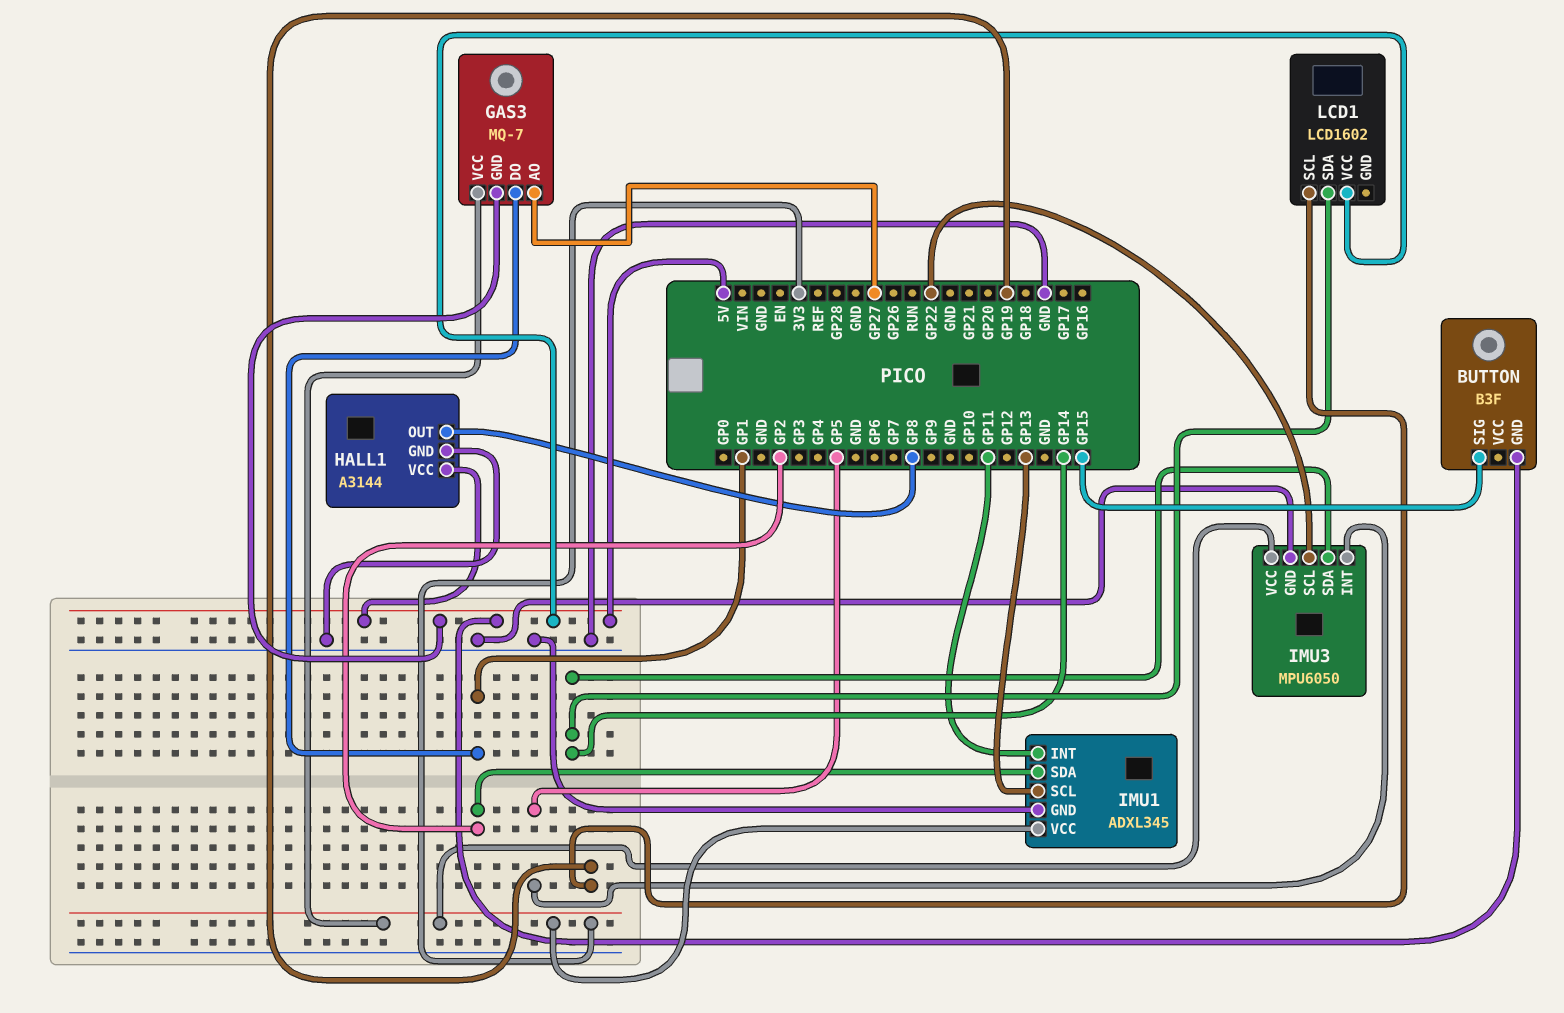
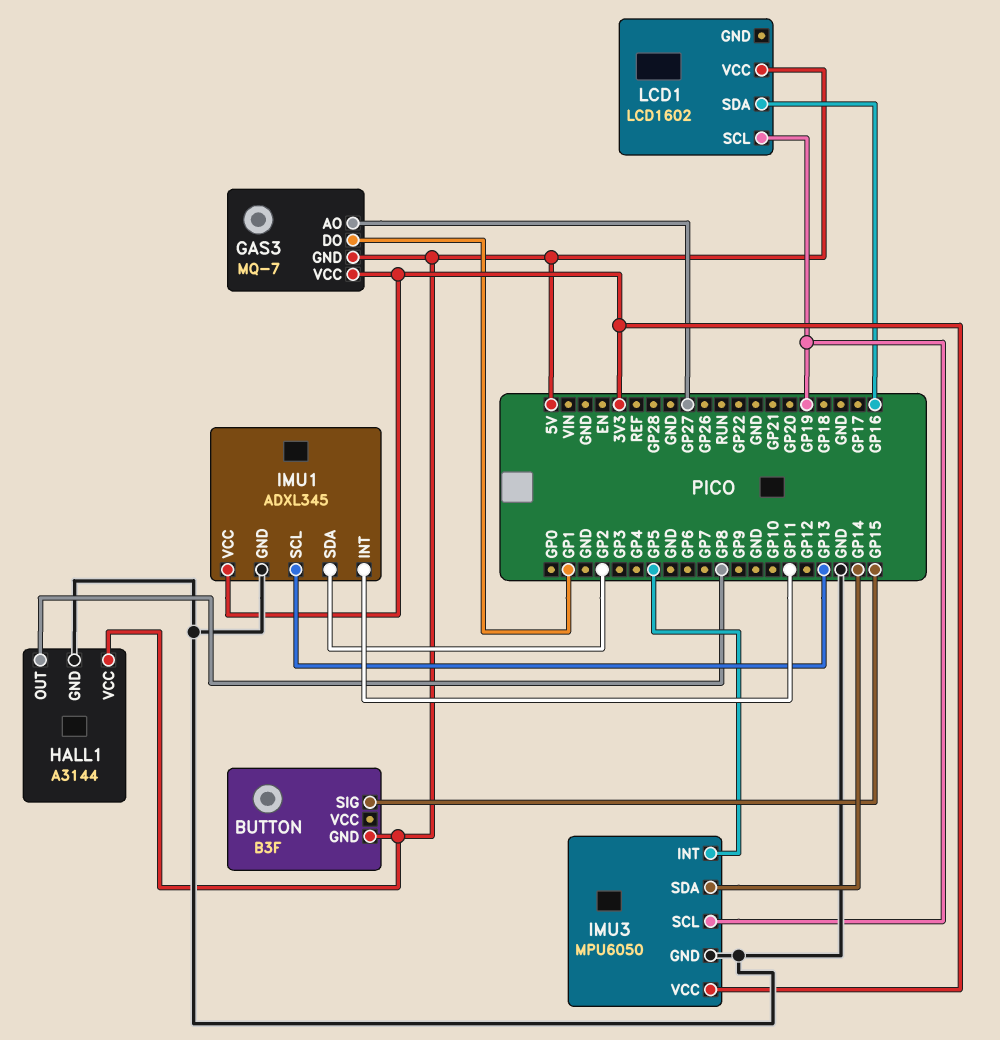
IMU3 pin SCL: GP22 -> GP19
LCD1 pin SDA: GP14 -> GP16

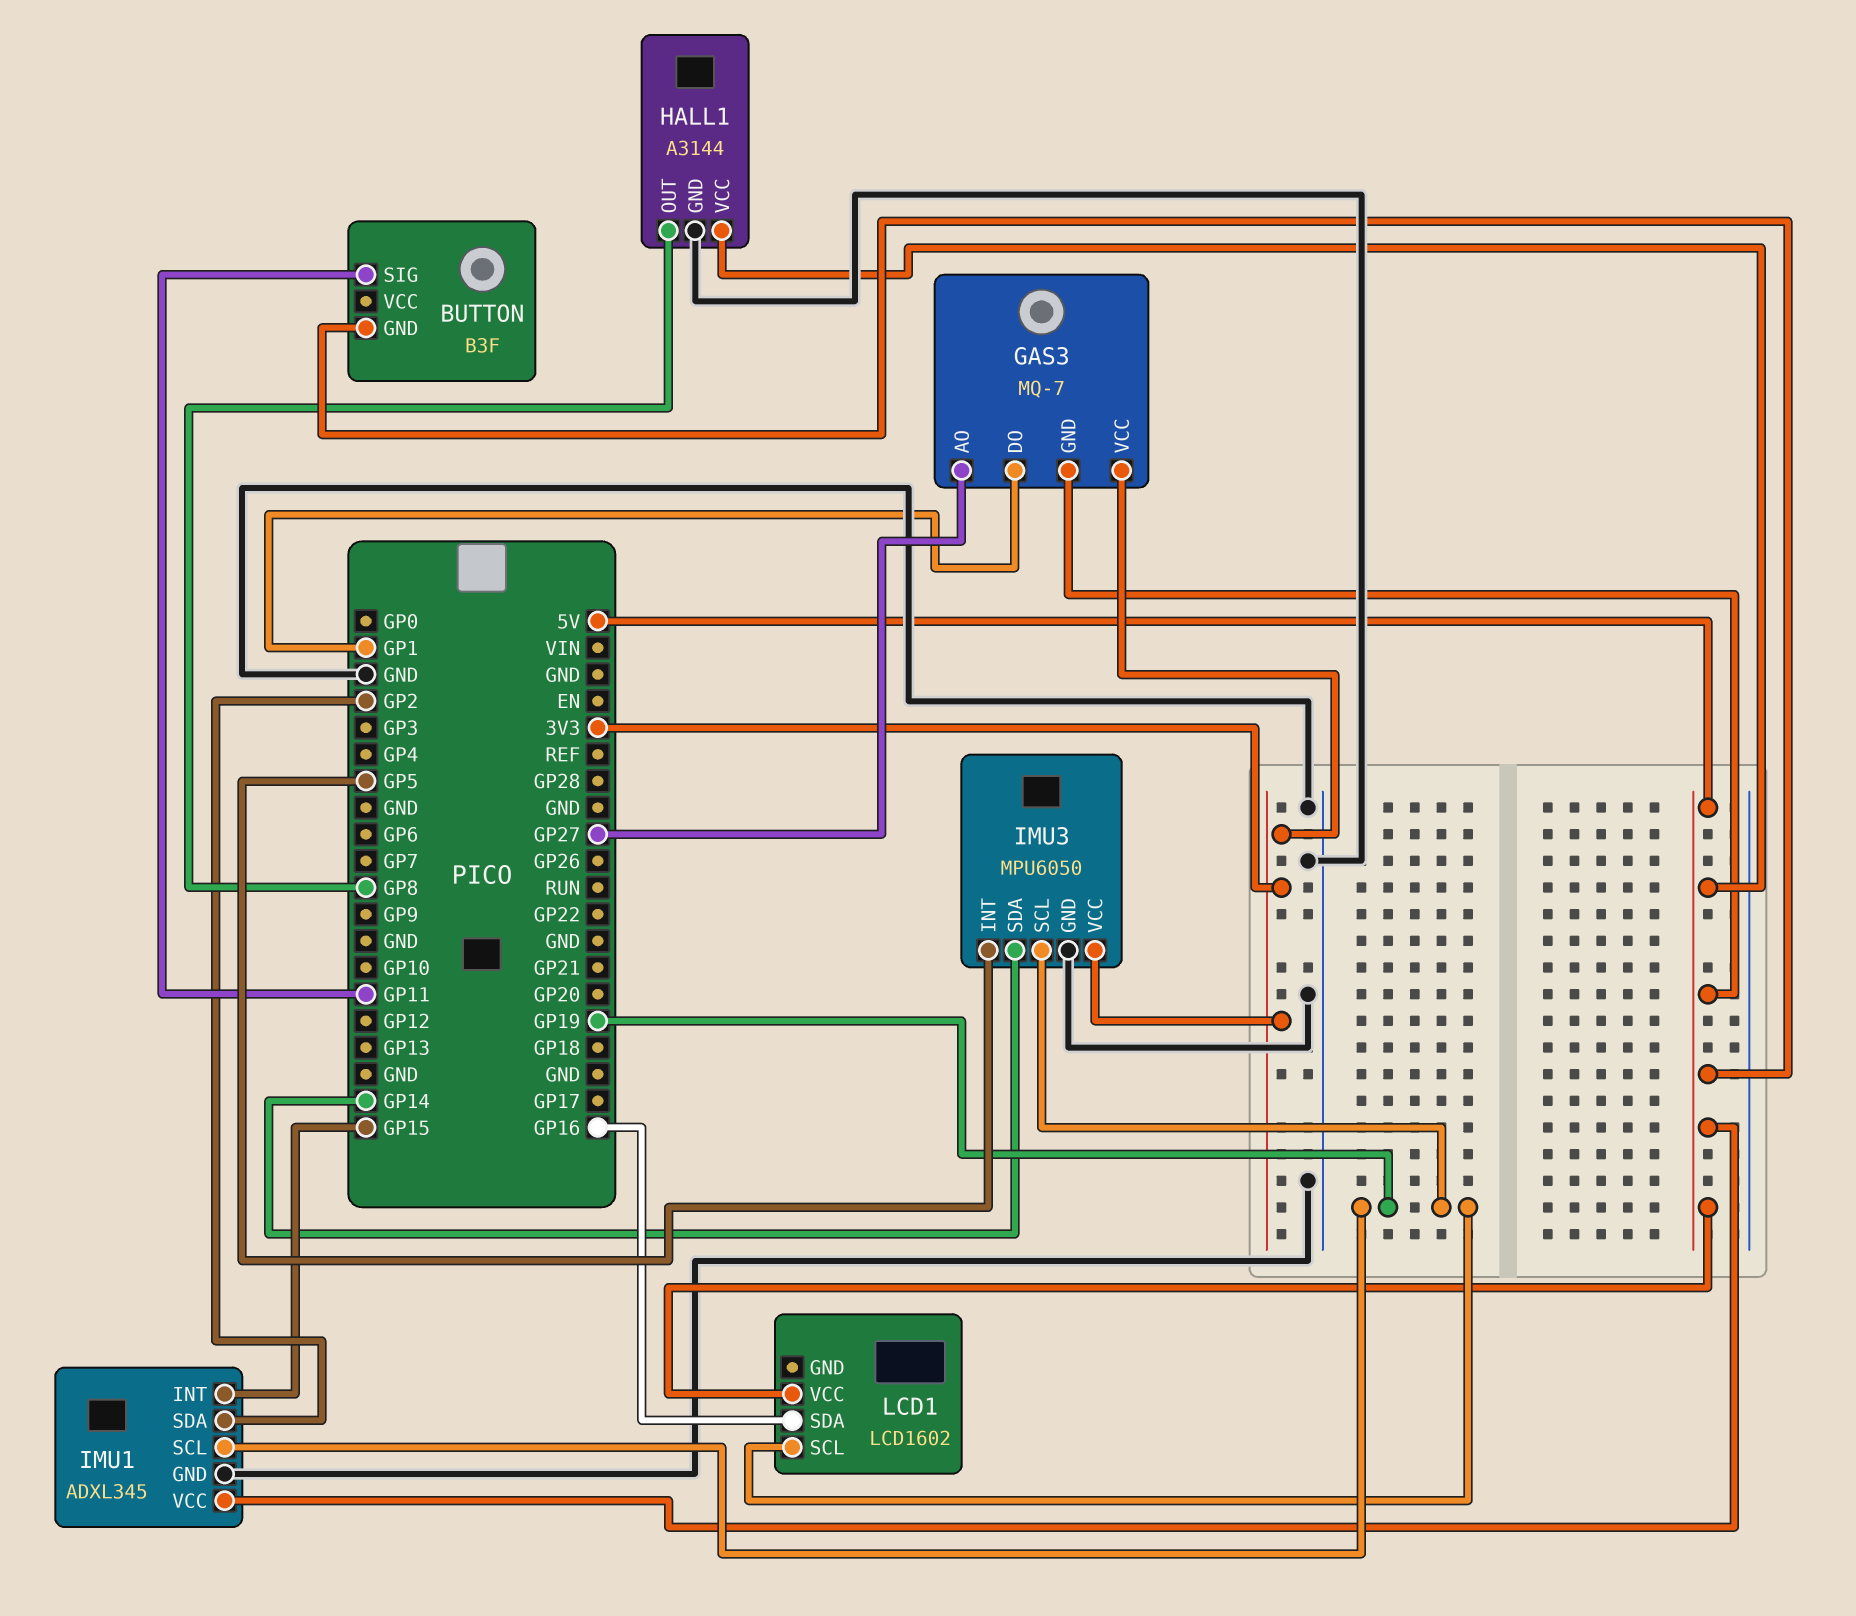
BUTTON pin SIG: GP15 -> GP11
IMU1 pin INT: GP11 -> GP15
IMU1 pin SCL: GP13 -> GP19
IMU1 pin VCC: 3V3 -> 5V

